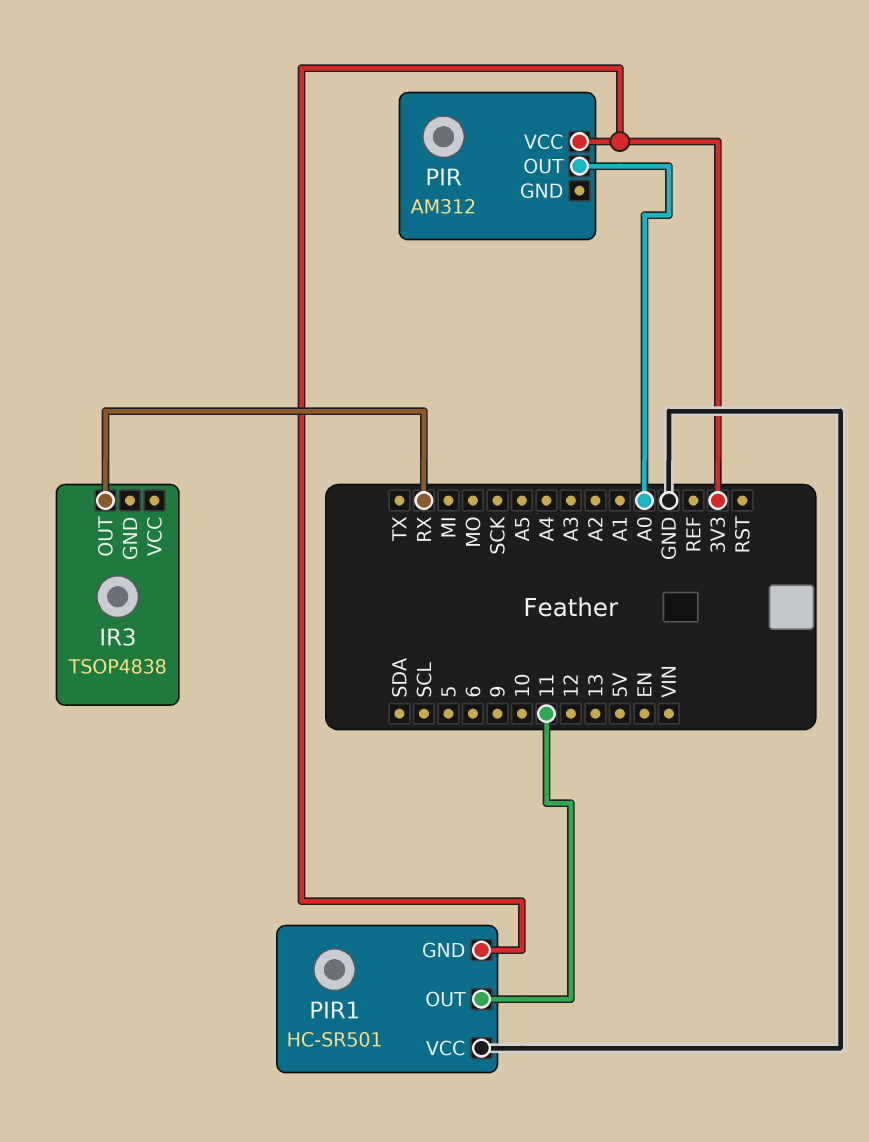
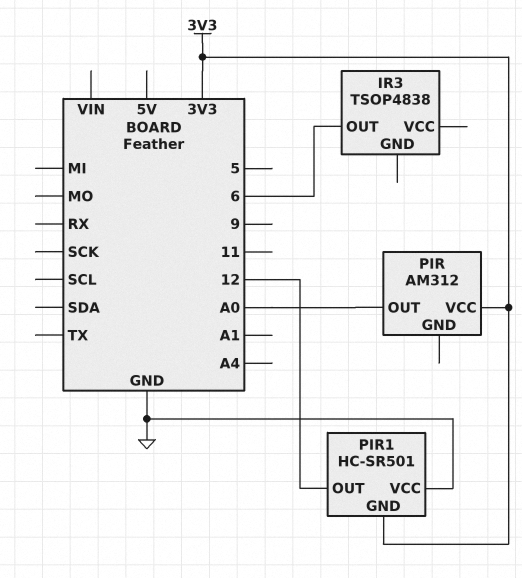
IR3 pin OUT: RX -> 6
PIR1 pin OUT: 11 -> 12

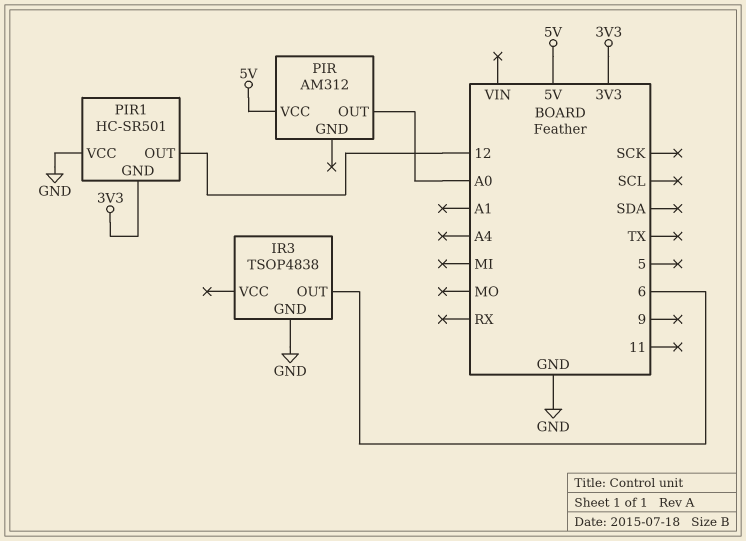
IR3 pin GND: none -> GND
PIR pin VCC: 3V3 -> 5V

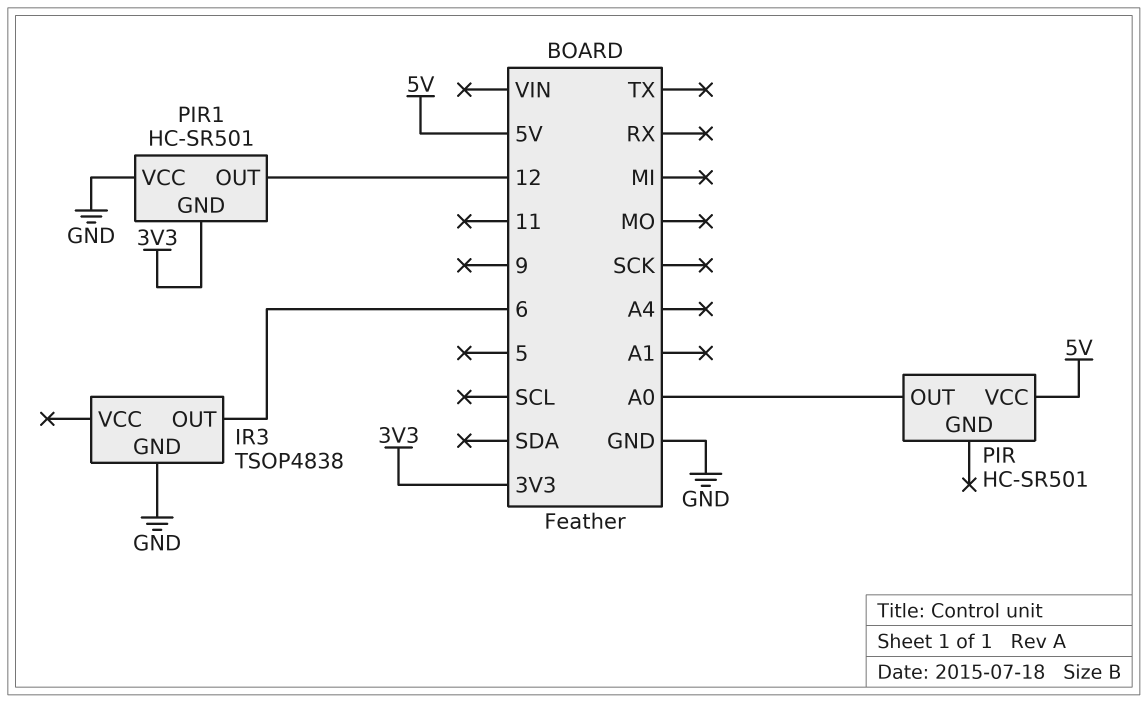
PIR: AM312 -> HC-SR501

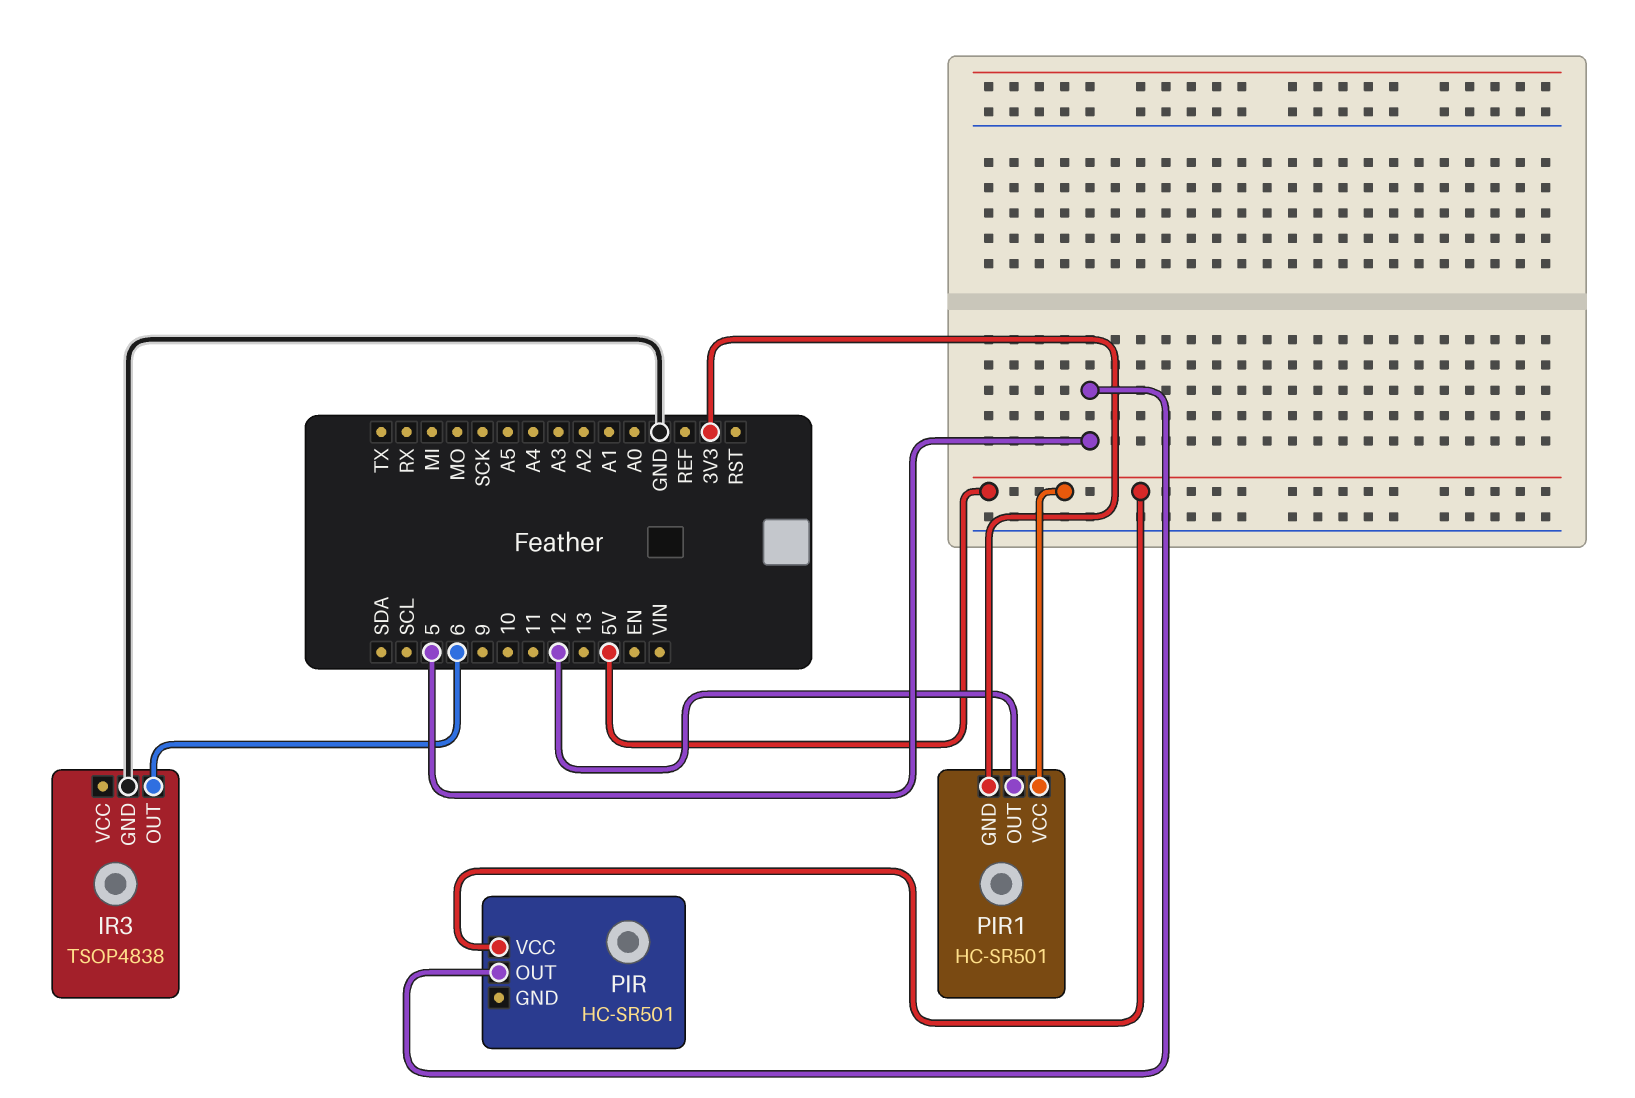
PIR pin OUT: A0 -> 5
PIR1 pin VCC: GND -> 5V

